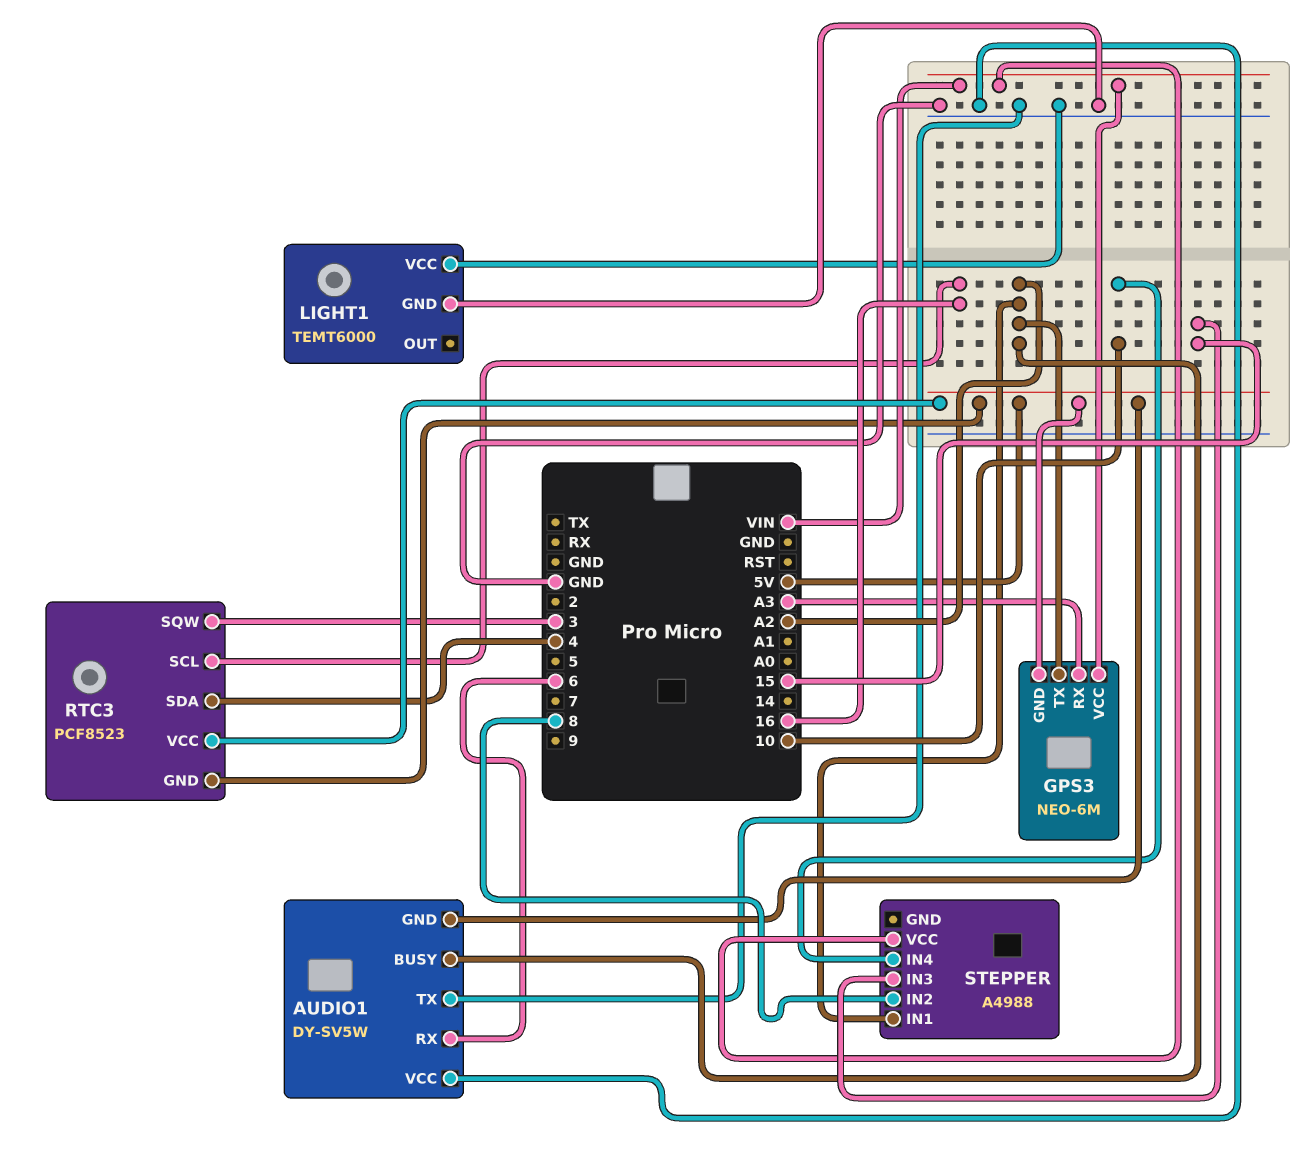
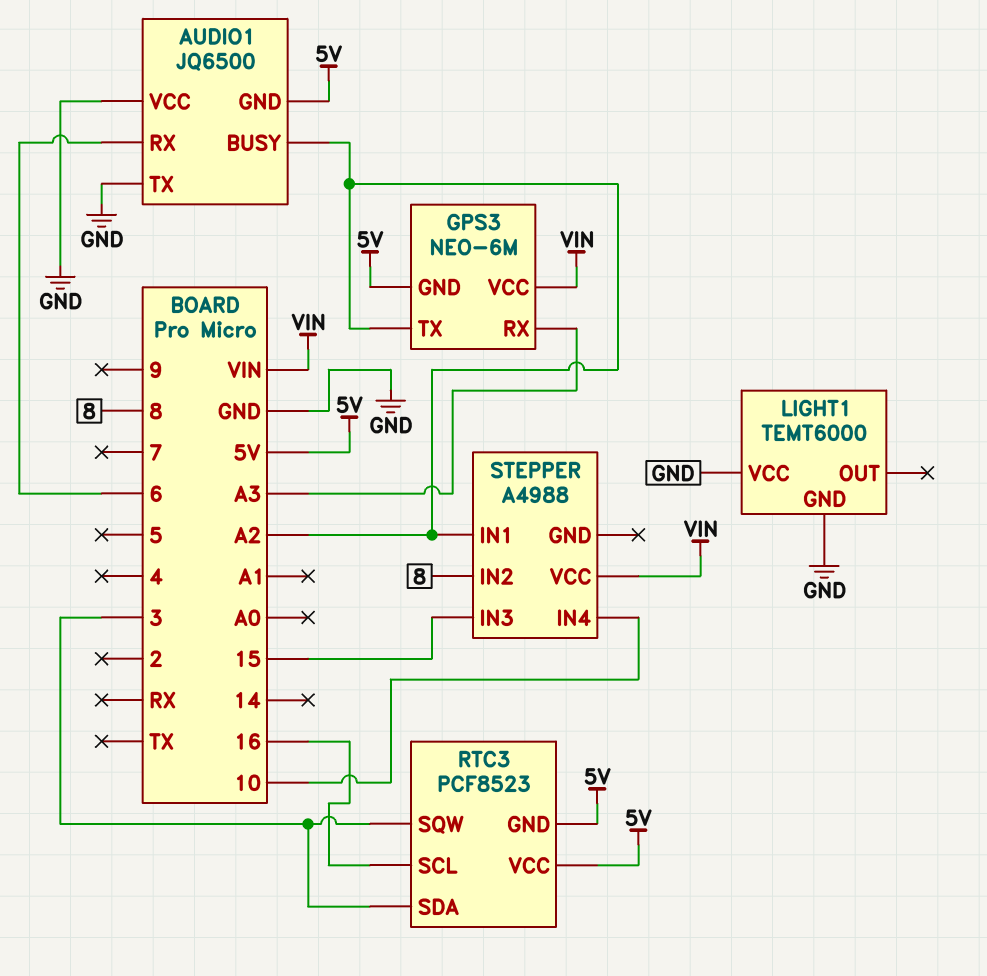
AUDIO1: DY-SV5W -> JQ6500
RTC3 pin SDA: 4 -> 3

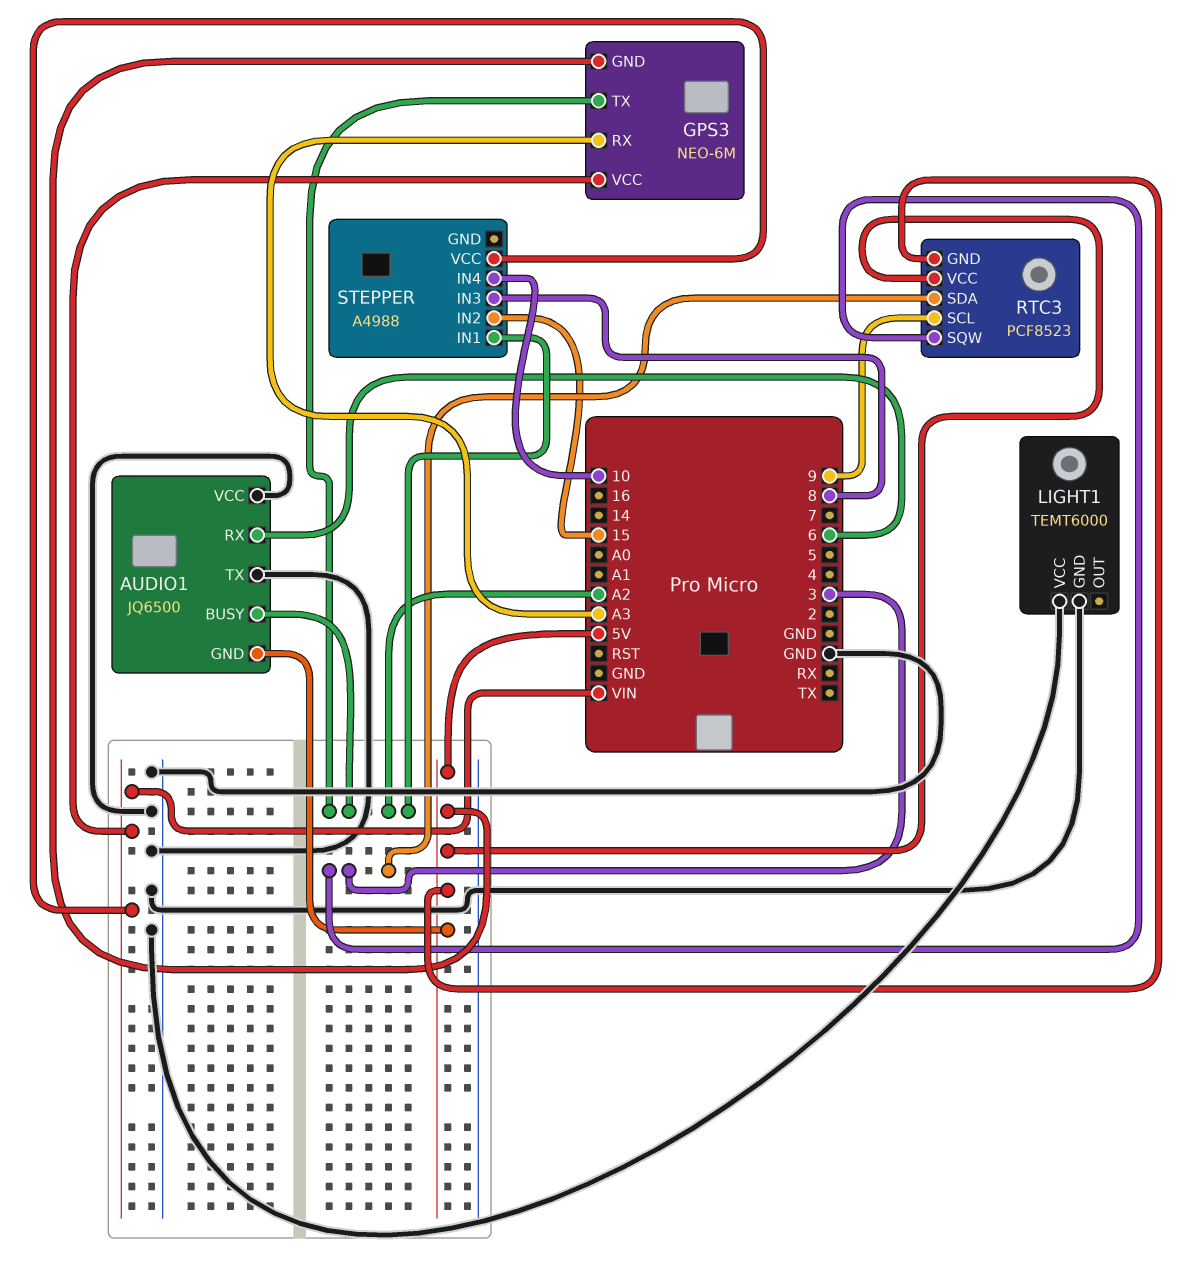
RTC3 pin SCL: 16 -> 9
STEPPER pin IN2: 8 -> 15
STEPPER pin IN3: 15 -> 8

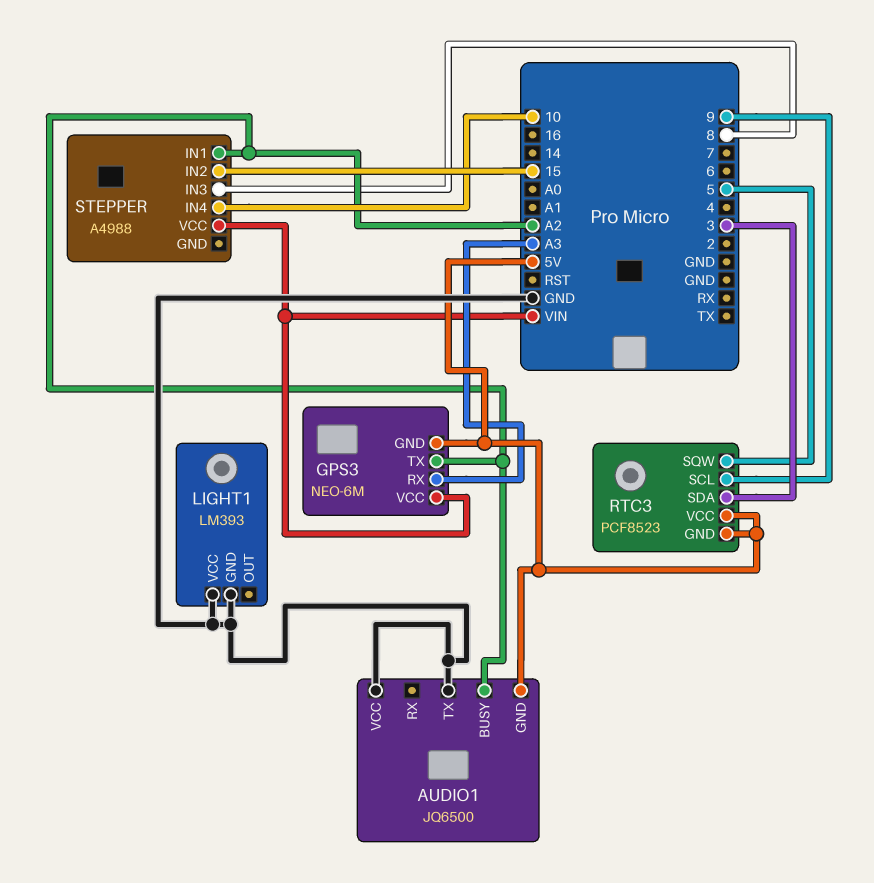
AUDIO1 pin RX: 6 -> none
LIGHT1: TEMT6000 -> LM393
RTC3 pin SQW: 3 -> 5

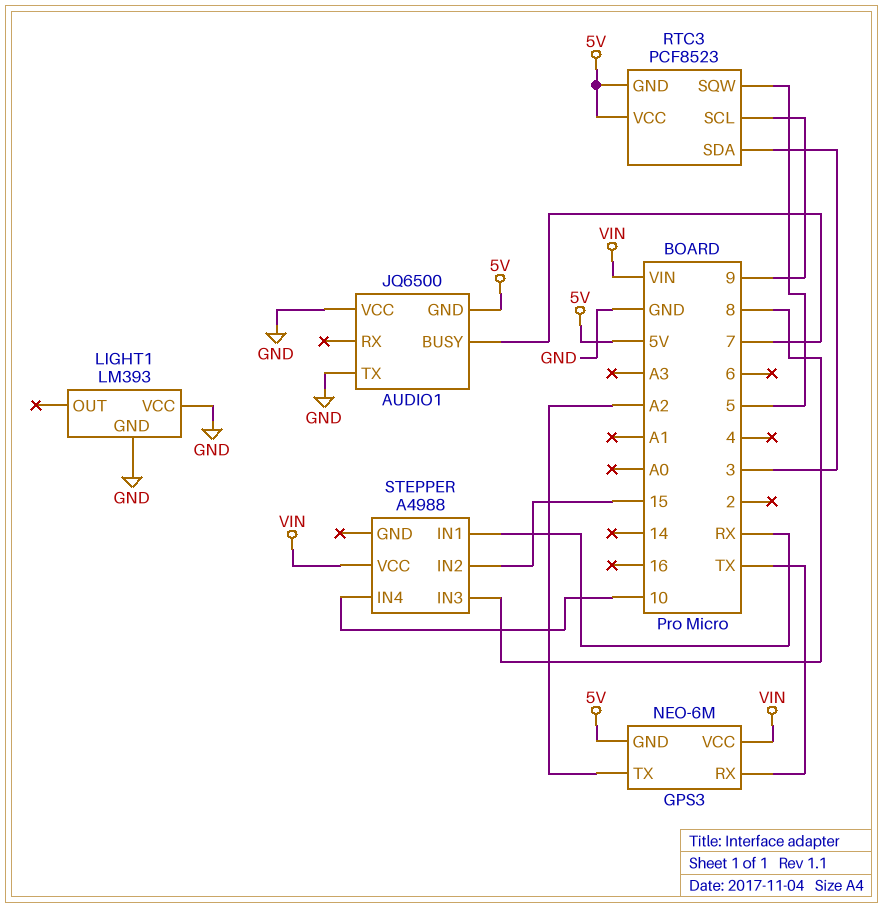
AUDIO1 pin BUSY: A2 -> 7
GPS3 pin RX: A3 -> TX
STEPPER pin IN1: A2 -> RX

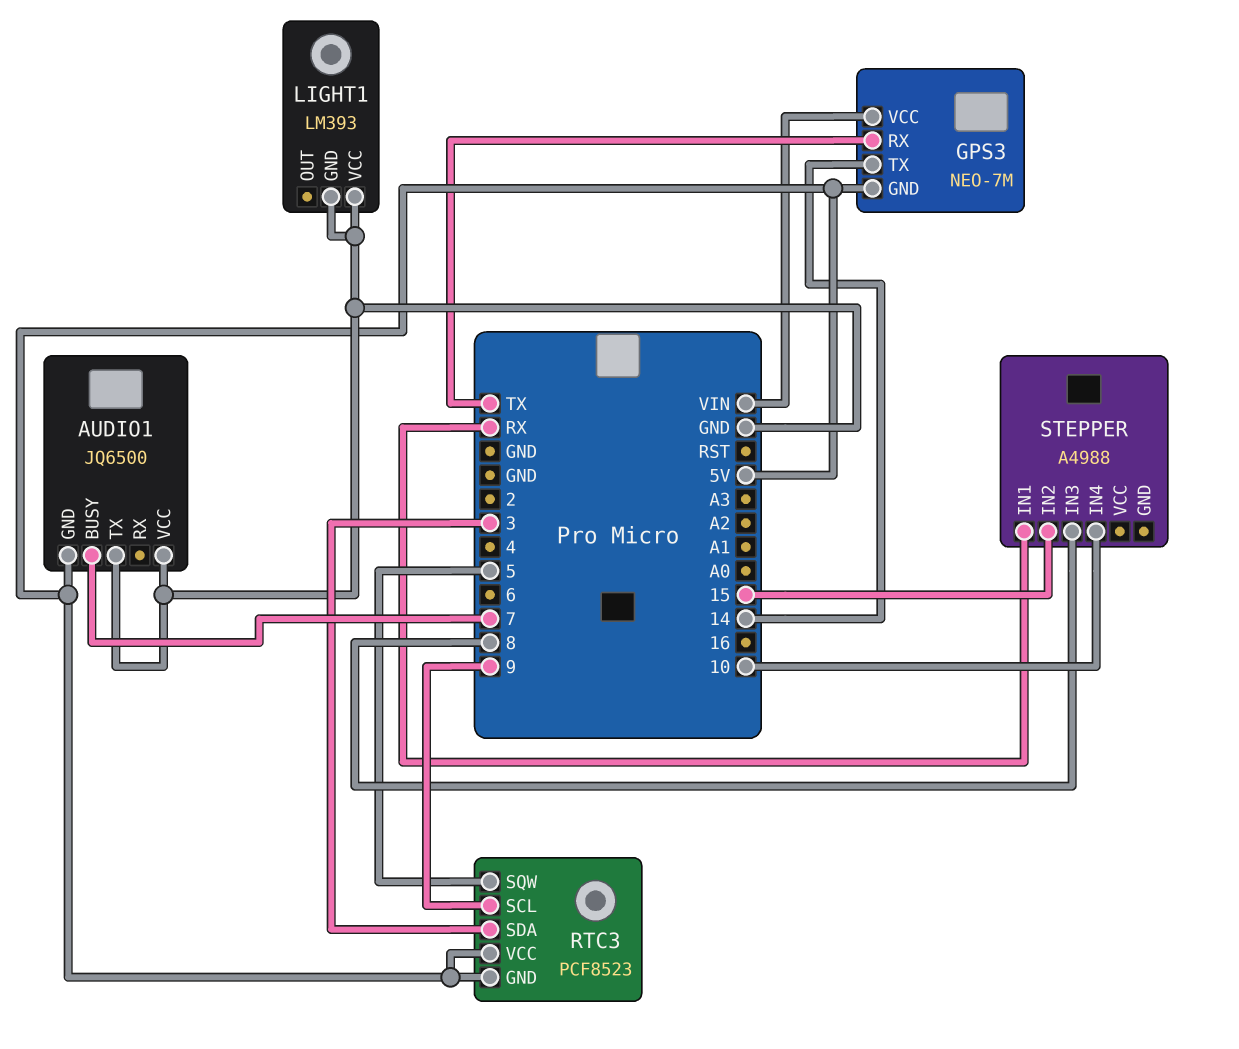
GPS3: NEO-6M -> NEO-7M
GPS3 pin TX: A2 -> 14
STEPPER pin VCC: VIN -> none

